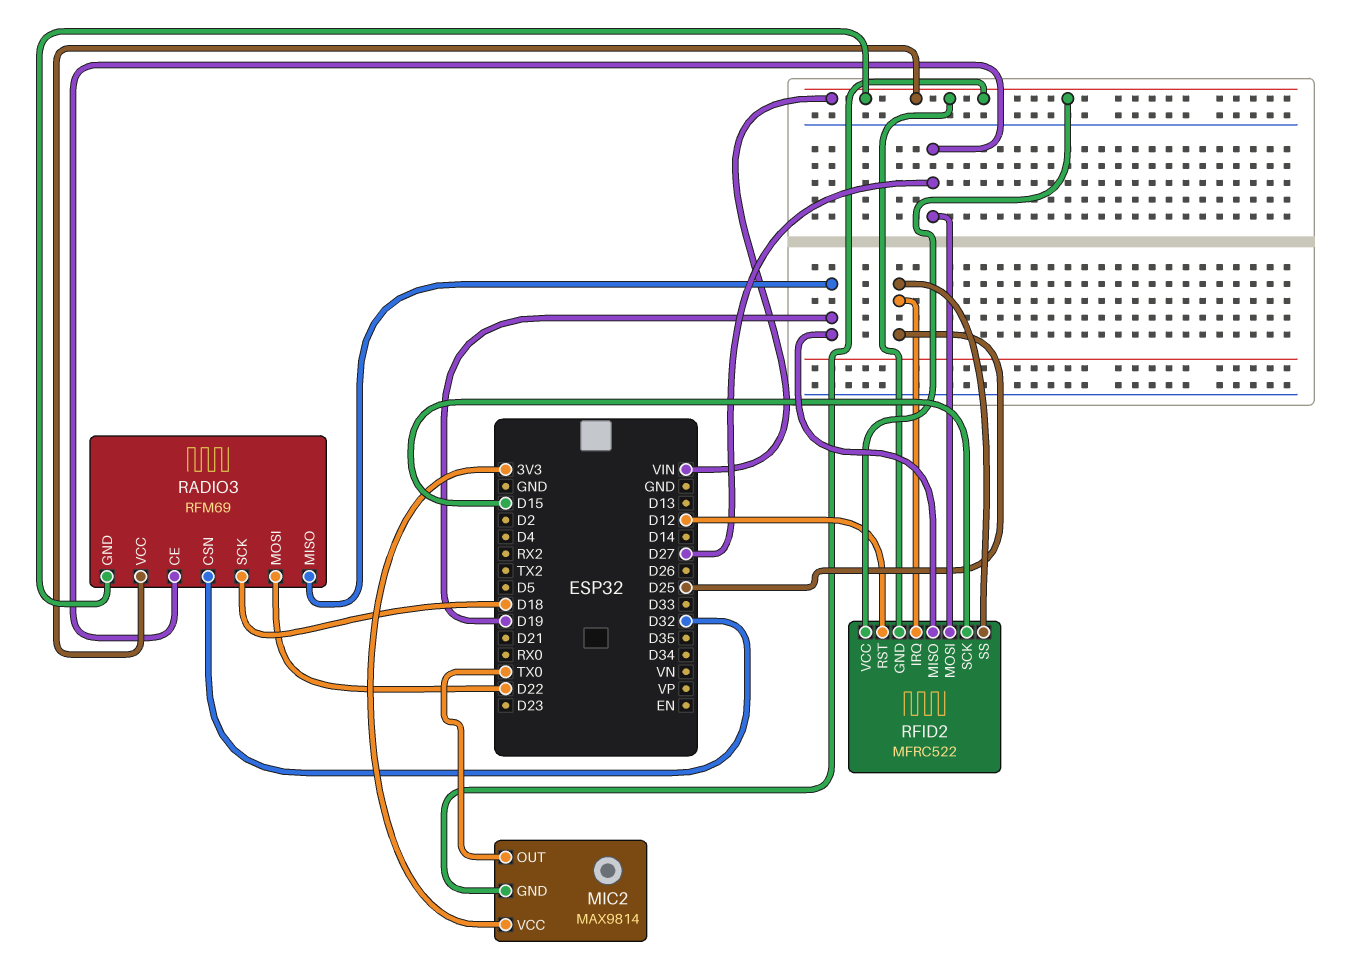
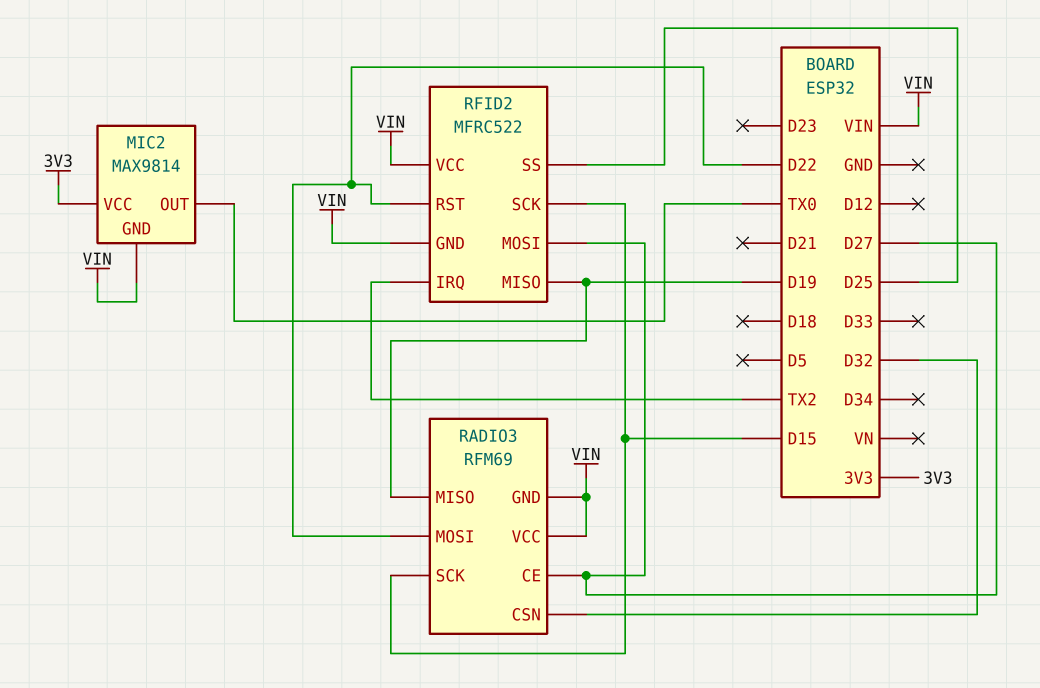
RADIO3 pin SCK: D18 -> D15
RFID2 pin IRQ: D25 -> TX2
RFID2 pin RST: D12 -> D22

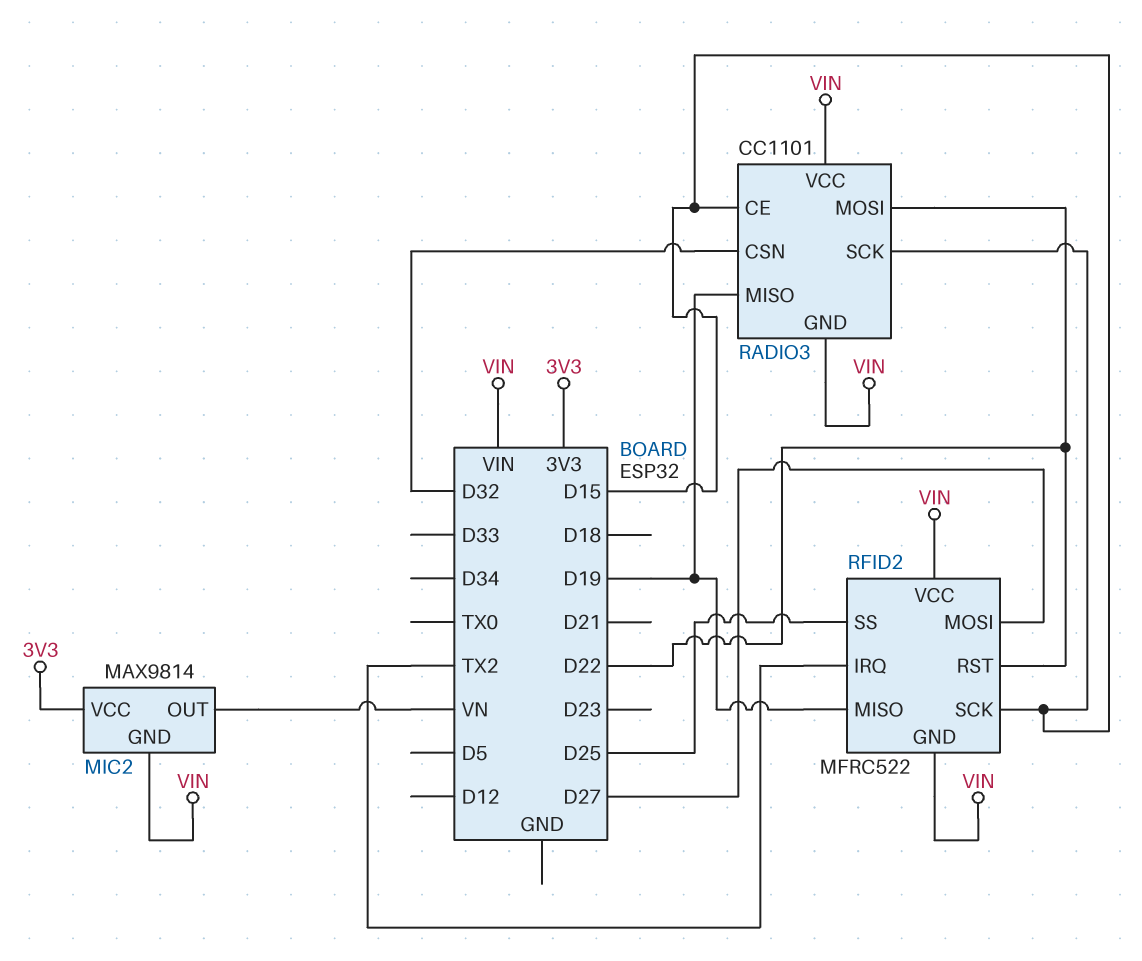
MIC2 pin OUT: TX0 -> VN
RADIO3: RFM69 -> CC1101
RADIO3 pin CE: D27 -> D15

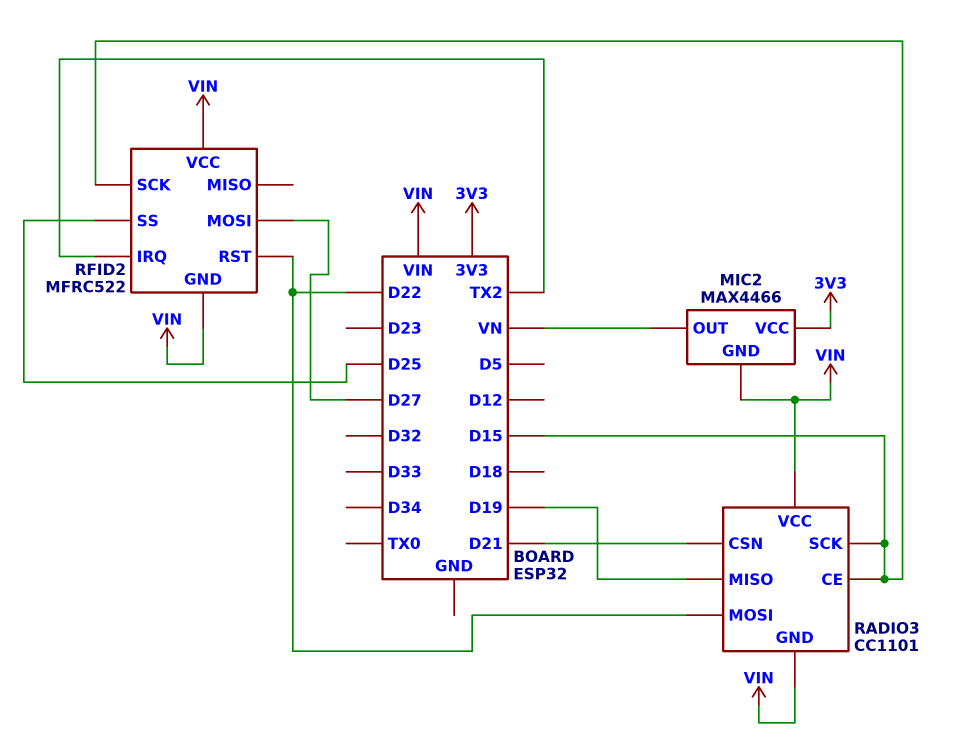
MIC2: MAX9814 -> MAX4466
RADIO3 pin CSN: D32 -> D21
RFID2 pin MISO: D19 -> none

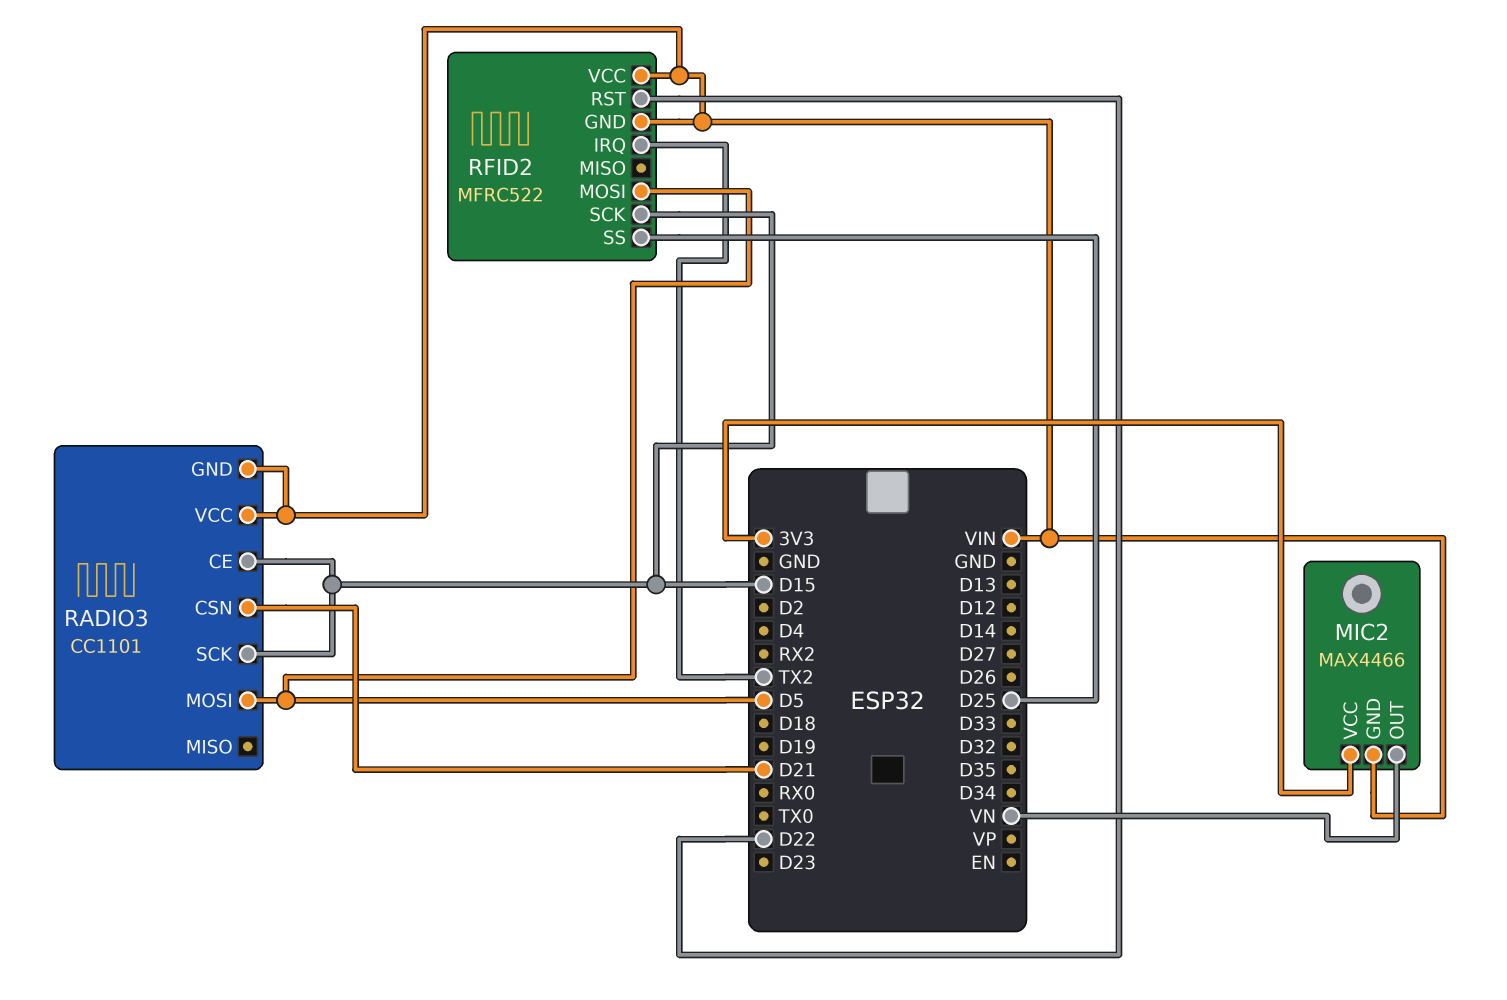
RADIO3 pin MISO: D19 -> none
RADIO3 pin MOSI: D22 -> D5
RFID2 pin MOSI: D27 -> D5

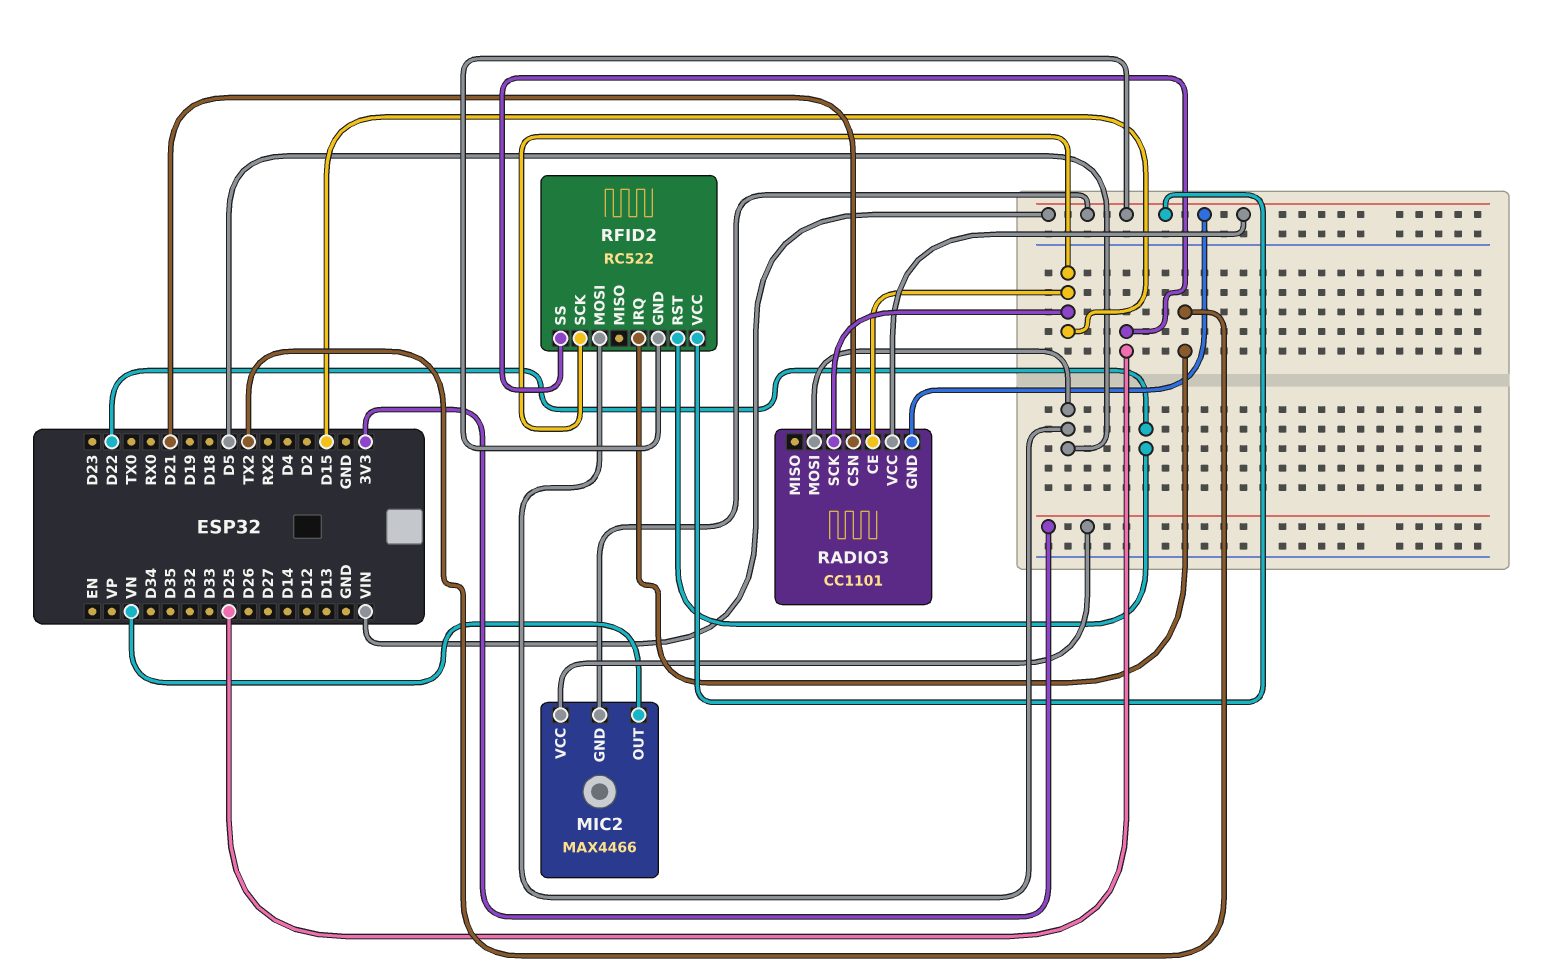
RFID2: MFRC522 -> RC522

